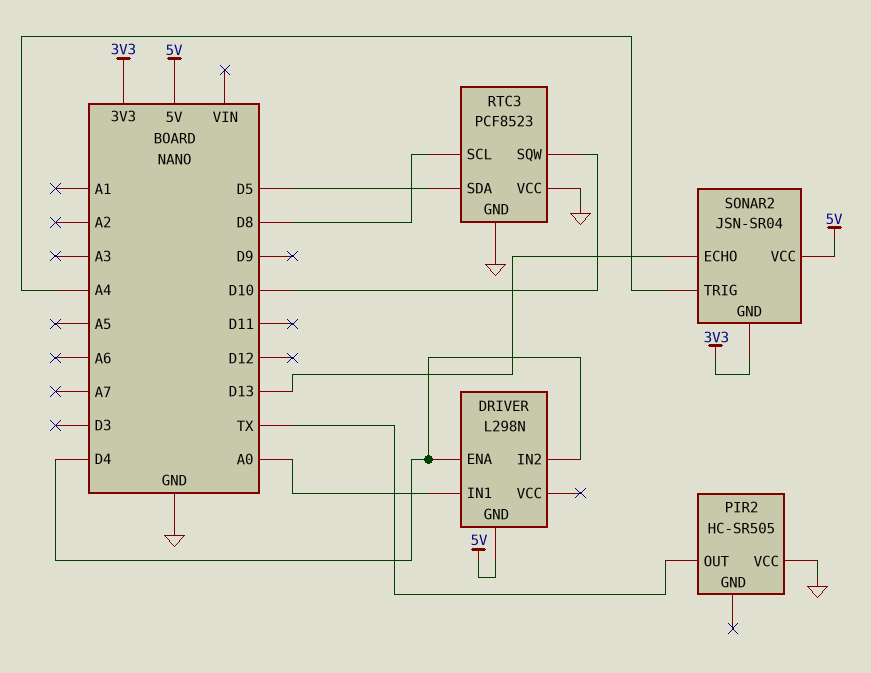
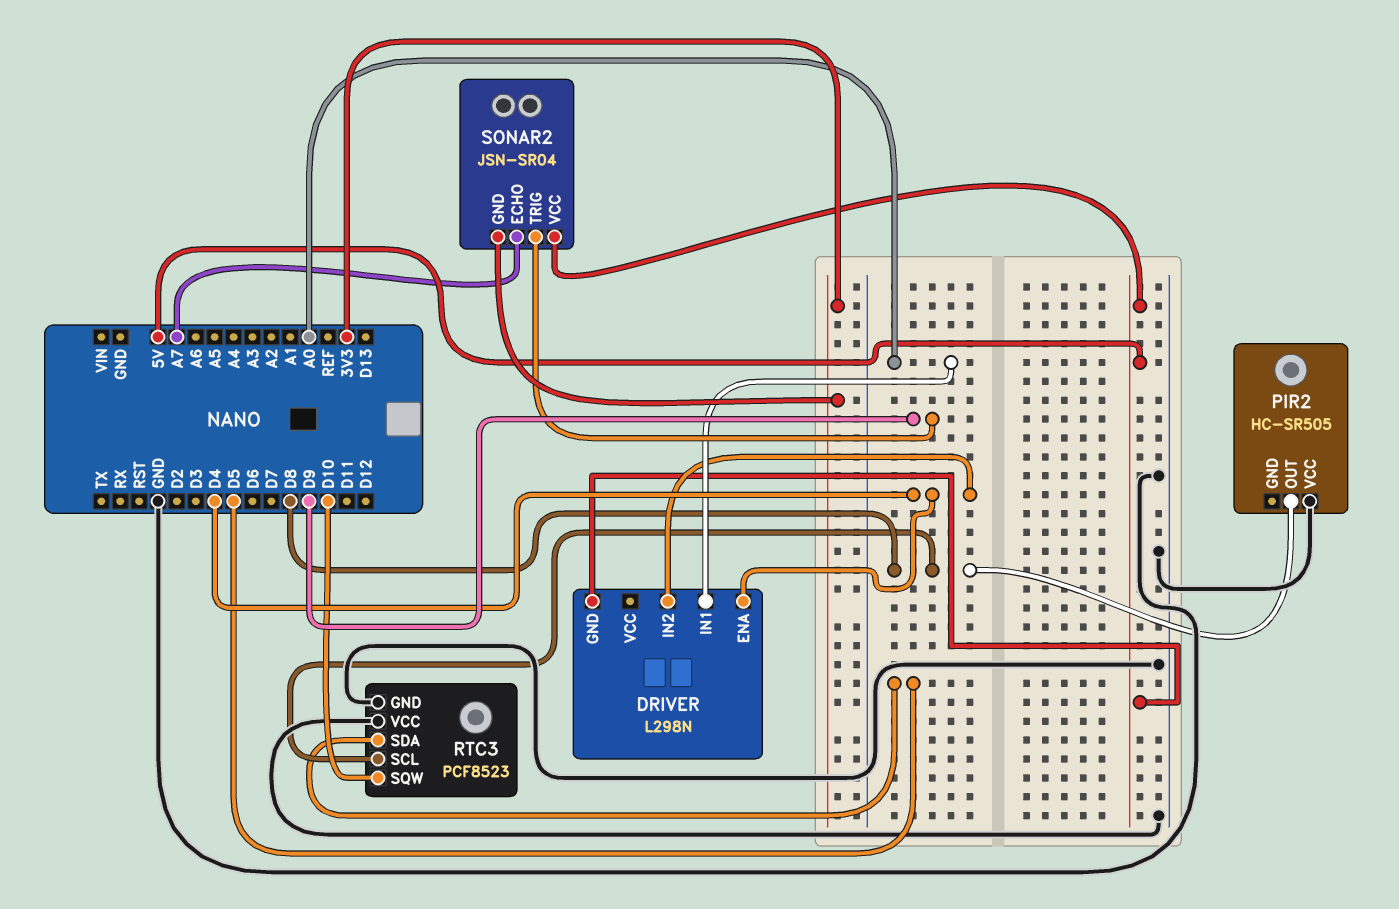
PIR2 pin OUT: TX -> D8
SONAR2 pin ECHO: D13 -> A7
SONAR2 pin TRIG: A4 -> D9

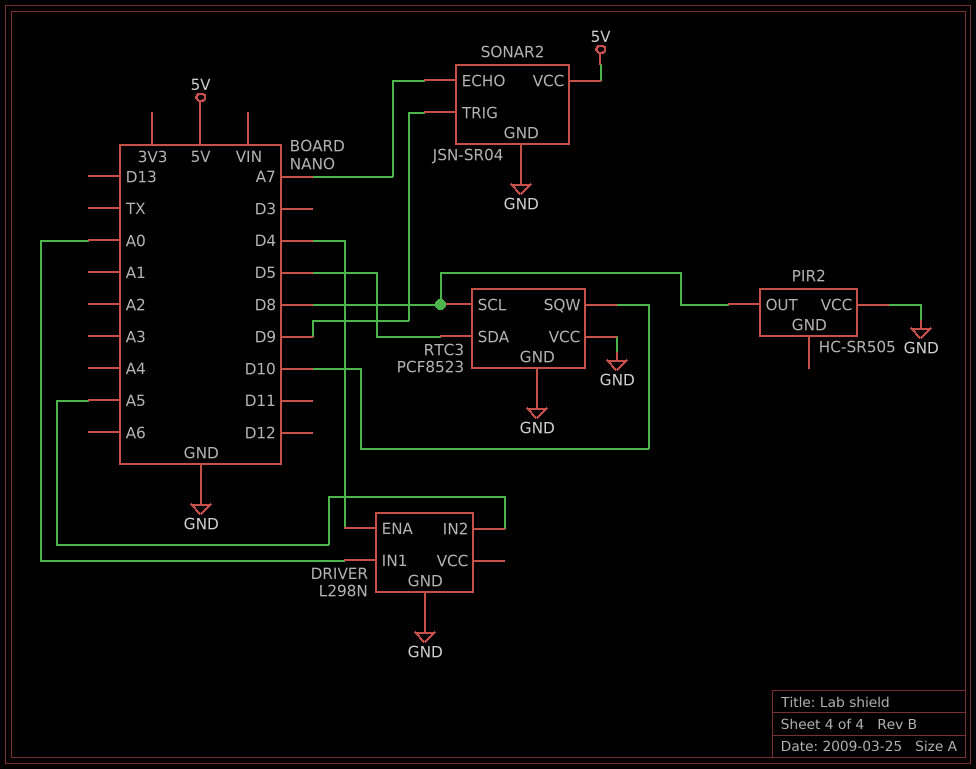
DRIVER pin GND: 5V -> GND
DRIVER pin IN2: D4 -> A5
SONAR2 pin GND: 3V3 -> GND

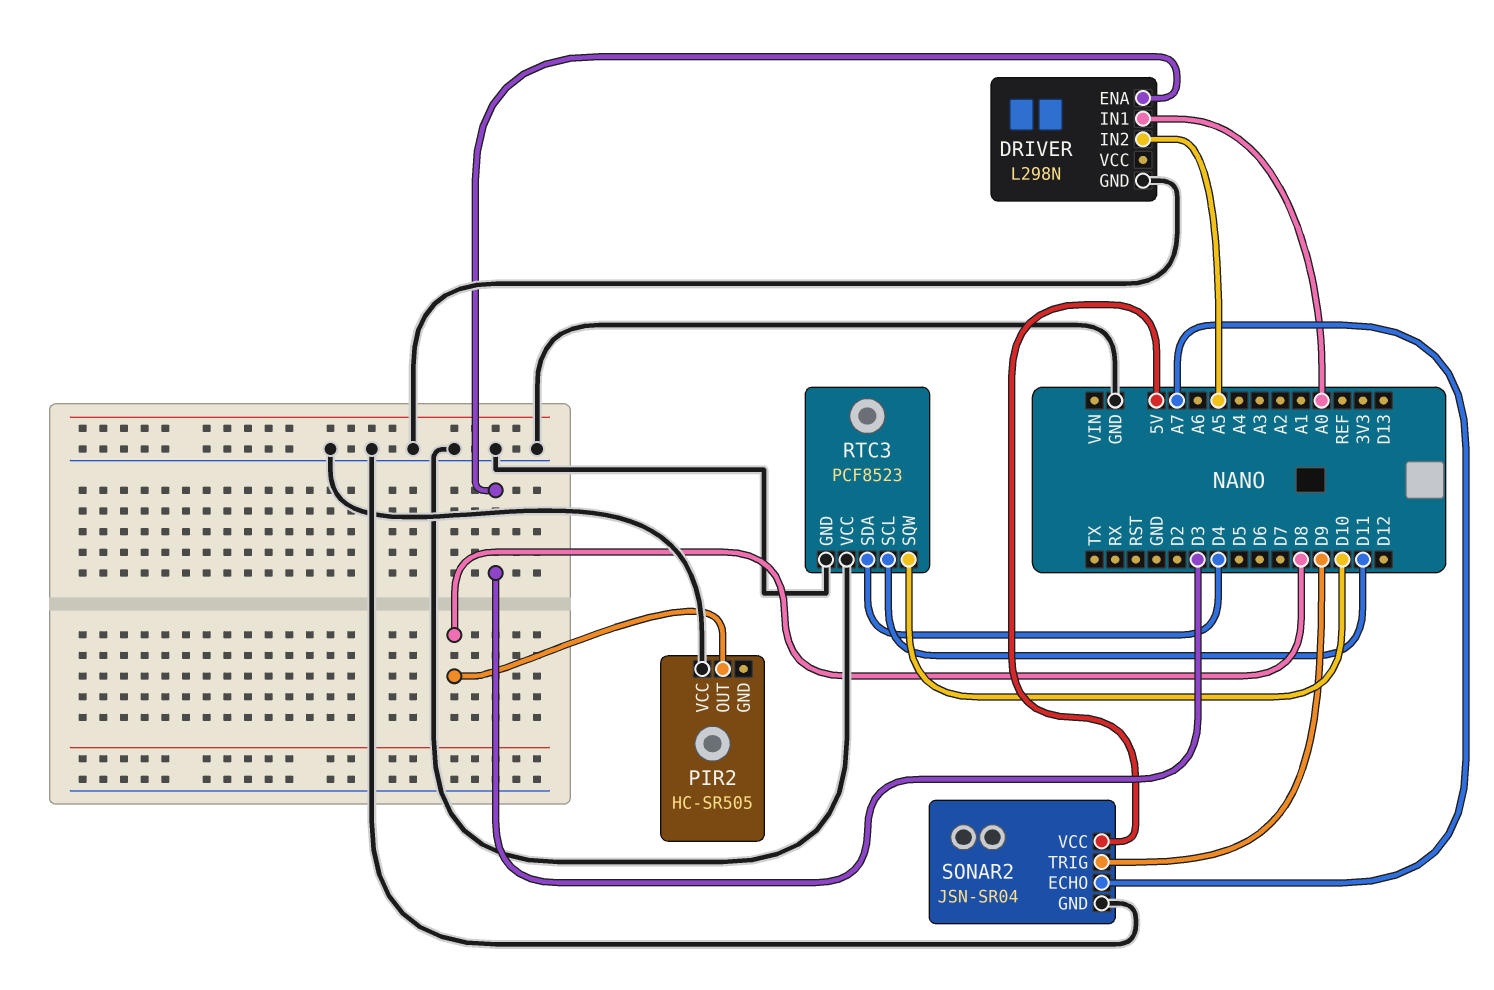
DRIVER pin ENA: D4 -> D3
RTC3 pin SCL: D8 -> D11
RTC3 pin SDA: D5 -> D4

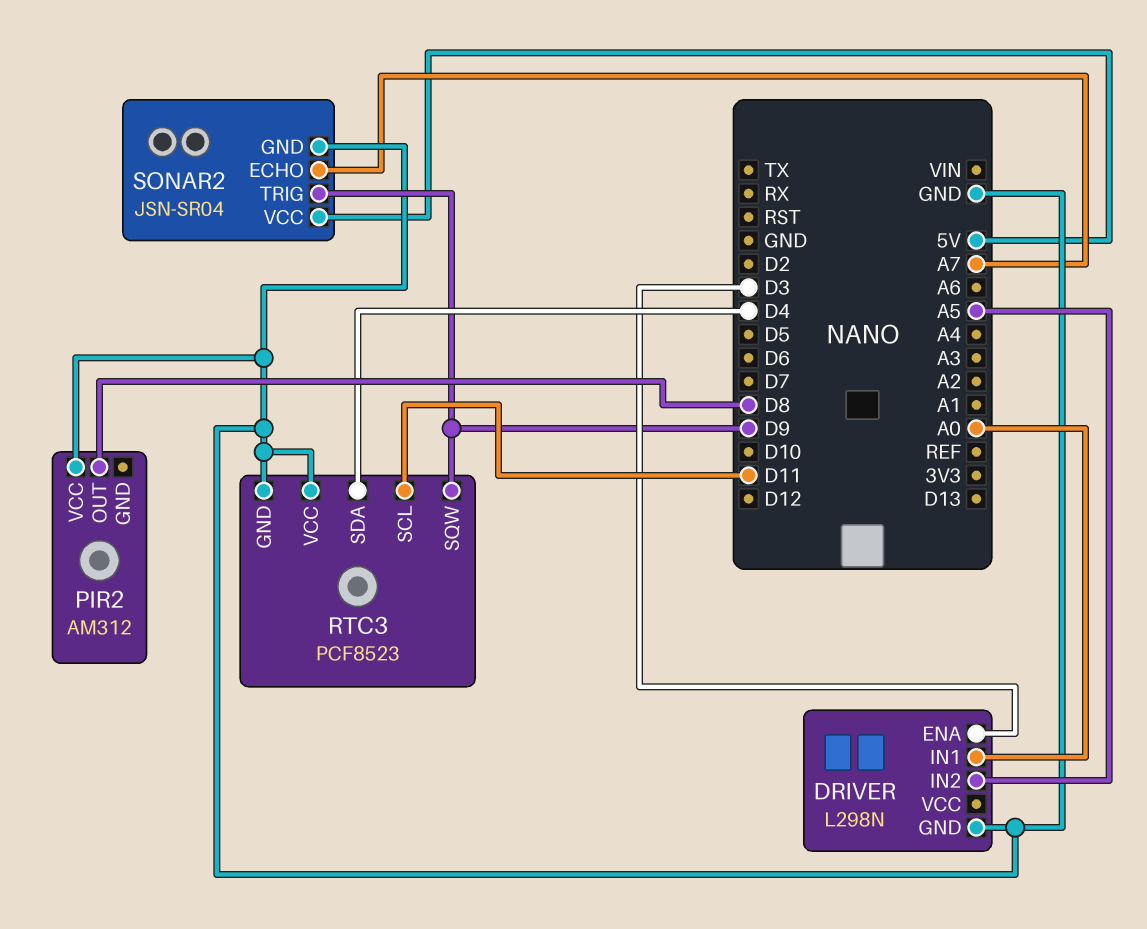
PIR2: HC-SR505 -> AM312
RTC3 pin SQW: D10 -> D9

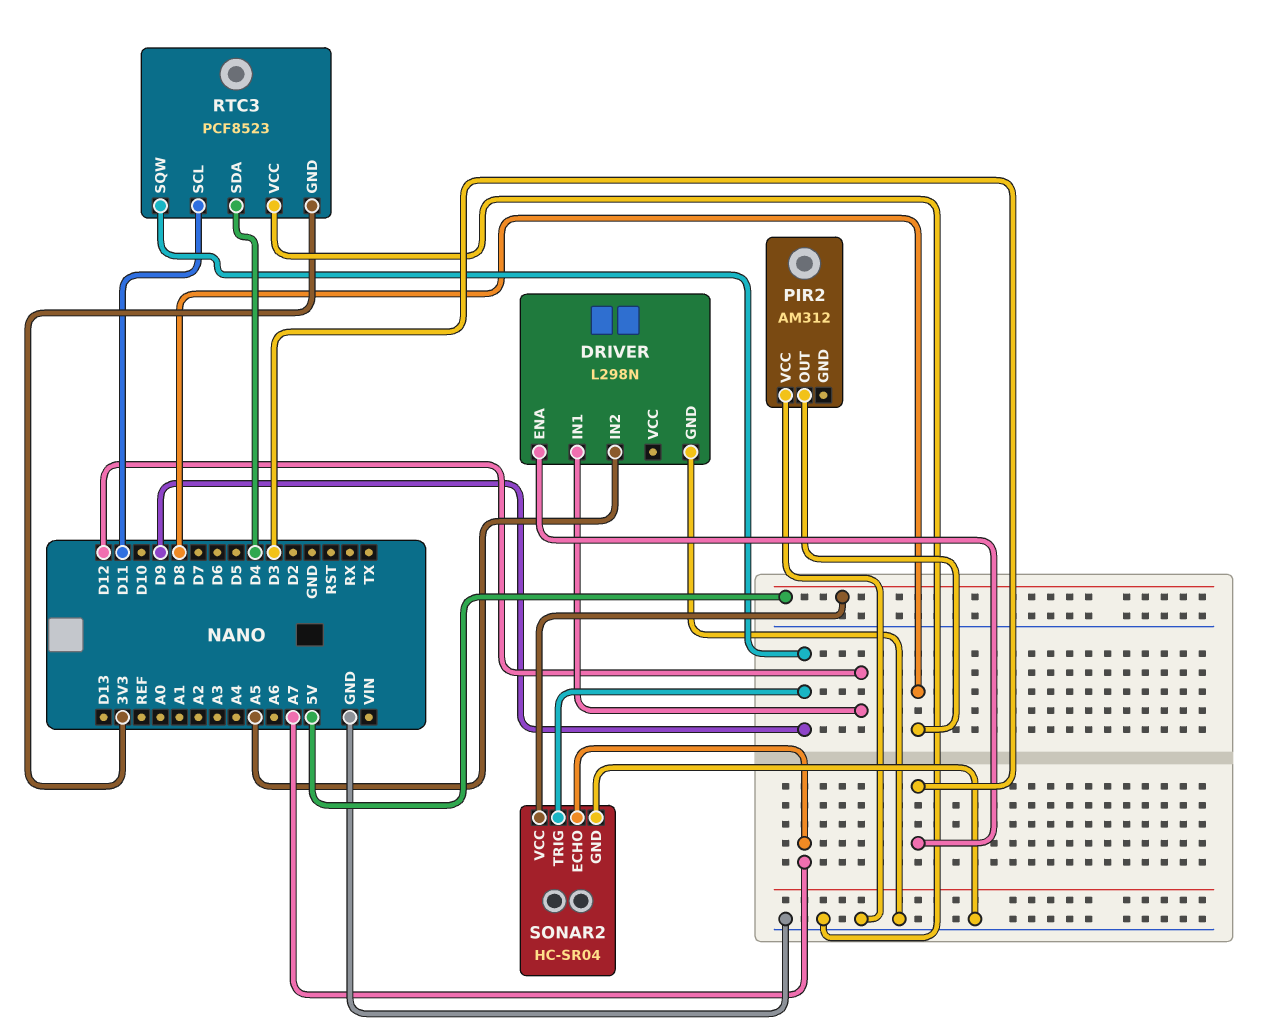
DRIVER pin IN1: A0 -> D12
RTC3 pin GND: GND -> 3V3
SONAR2: JSN-SR04 -> HC-SR04

